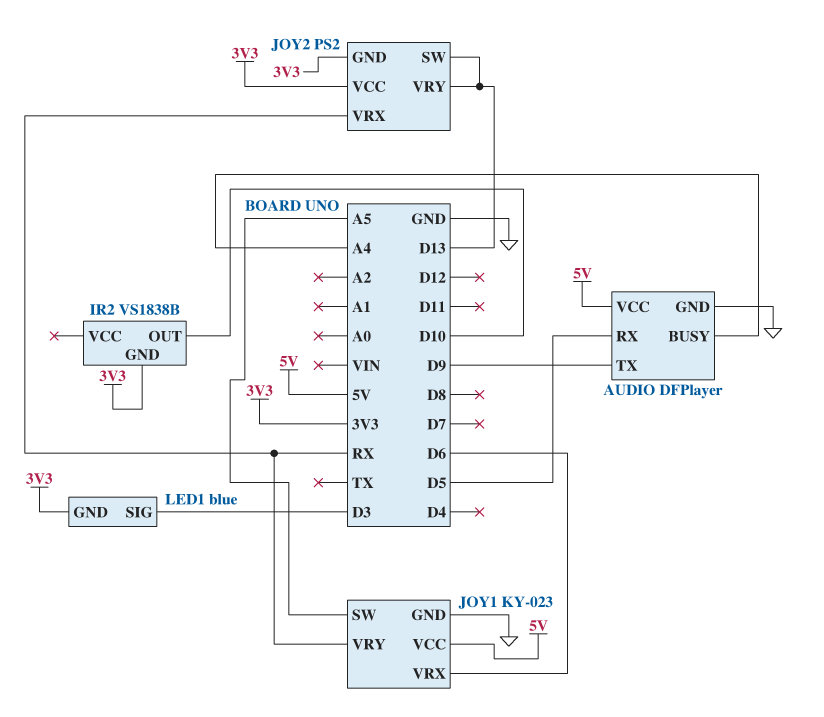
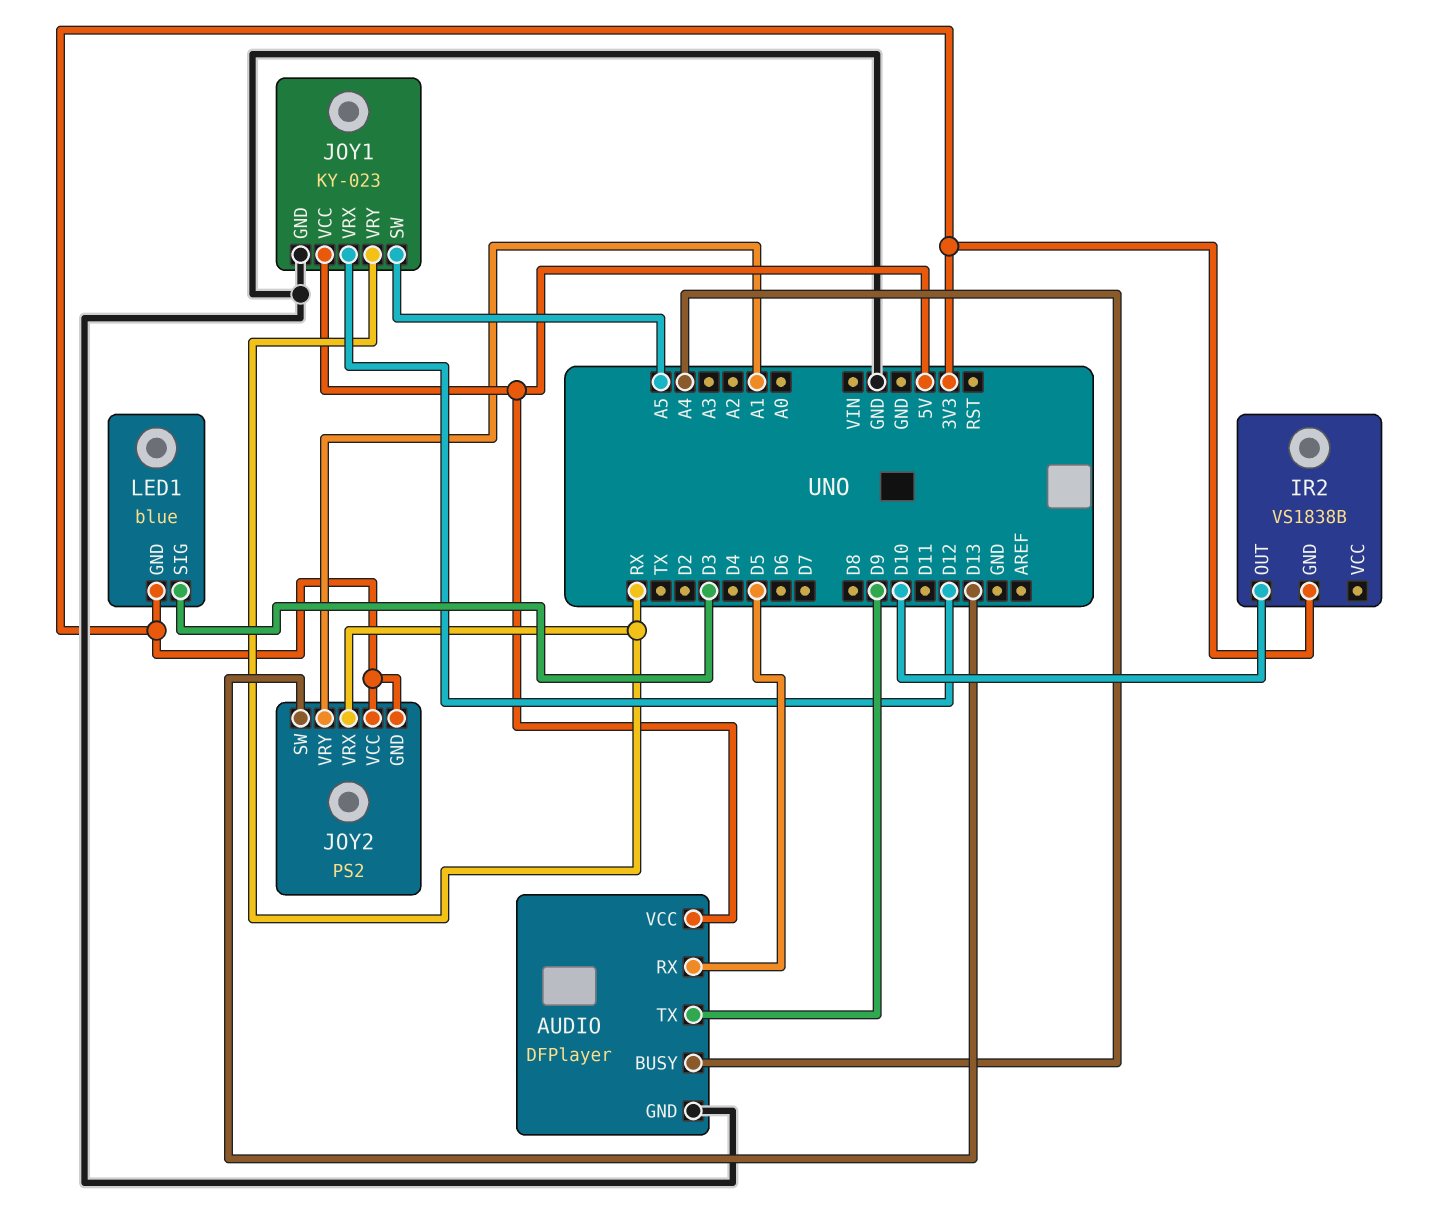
JOY1 pin VRX: D6 -> D12
JOY2 pin VRY: D13 -> A1

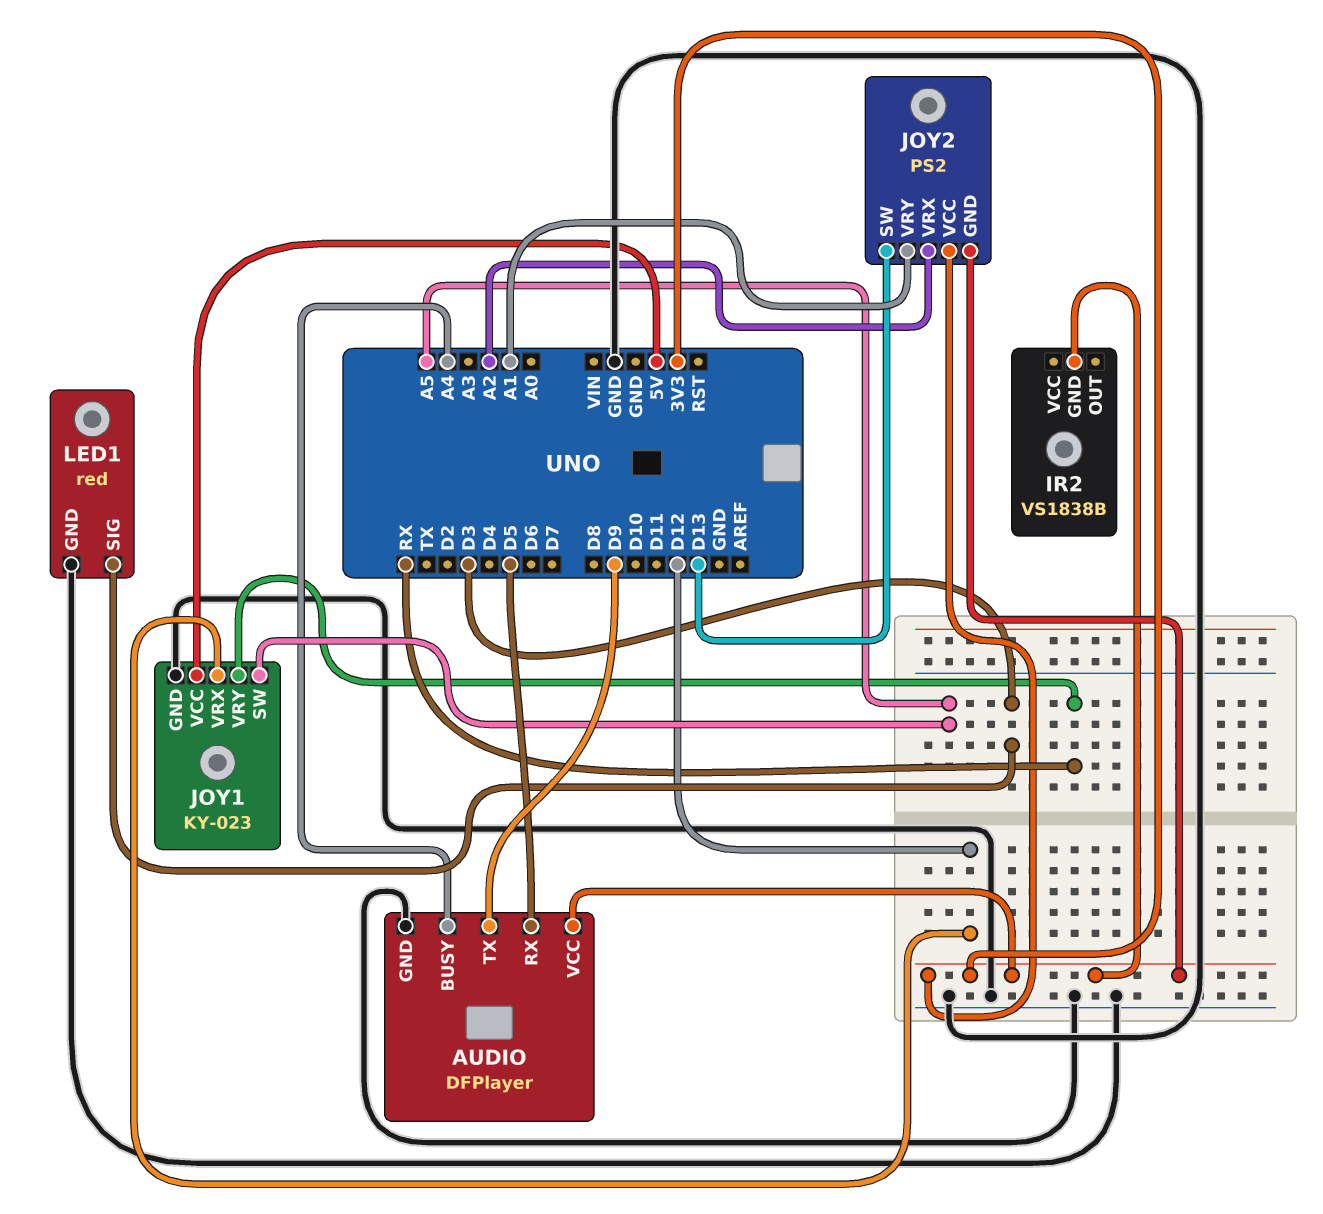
AUDIO pin VCC: 5V -> 3V3
IR2 pin OUT: D10 -> none
JOY2 pin VRX: RX -> A2
LED1: blue -> red
LED1 pin GND: 3V3 -> GND

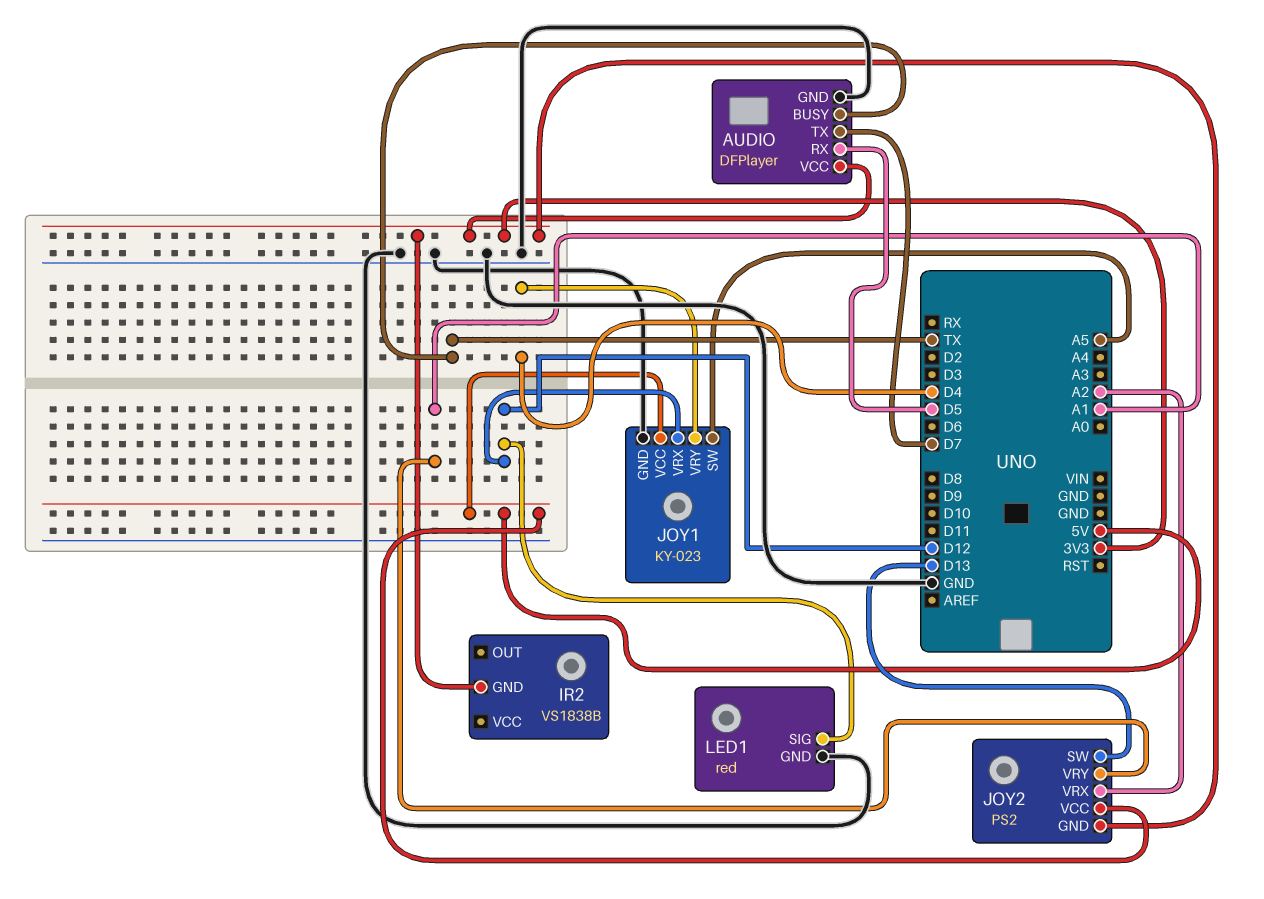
AUDIO pin BUSY: A4 -> TX
AUDIO pin TX: D9 -> D7
JOY1 pin VRY: RX -> D4
JOY2 pin VCC: 3V3 -> 5V
LED1 pin SIG: D3 -> D12

